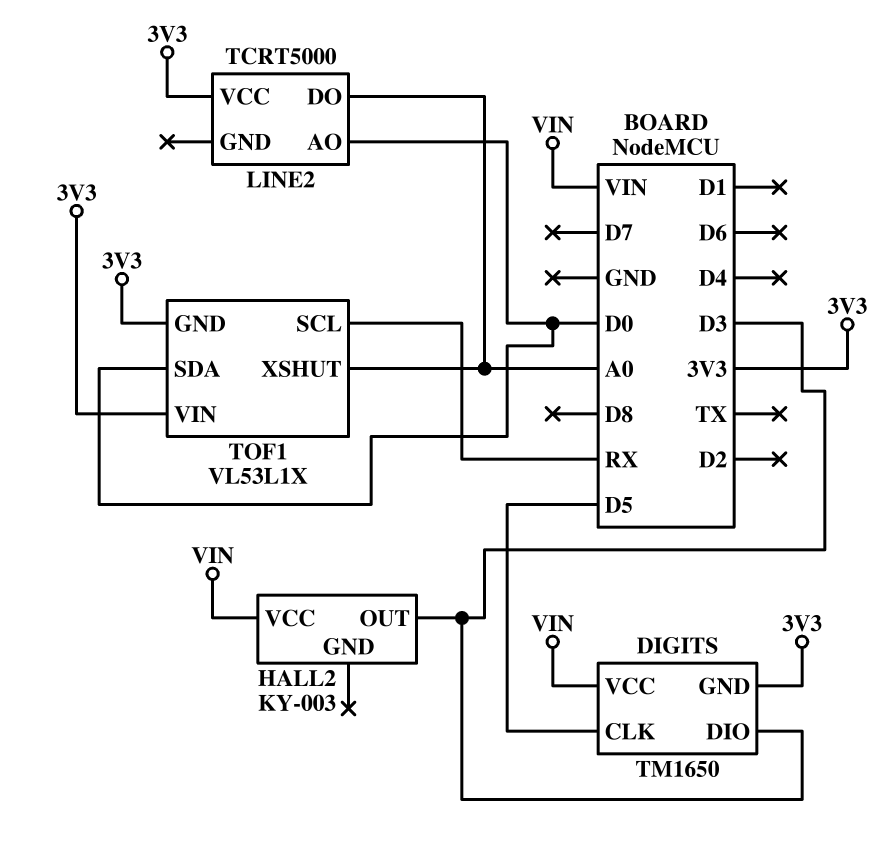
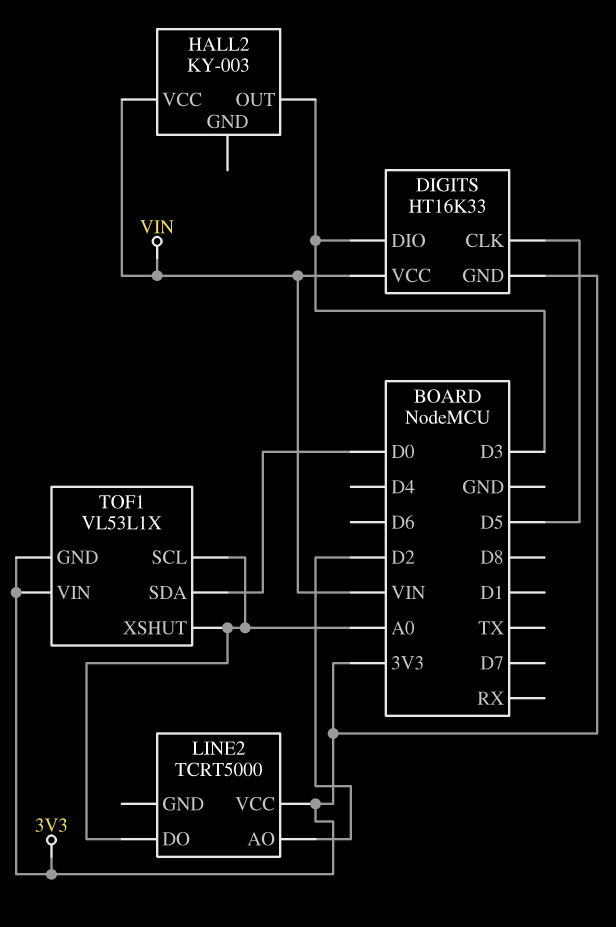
DIGITS: TM1650 -> HT16K33
LINE2 pin AO: D0 -> D2
TOF1 pin SCL: RX -> A0

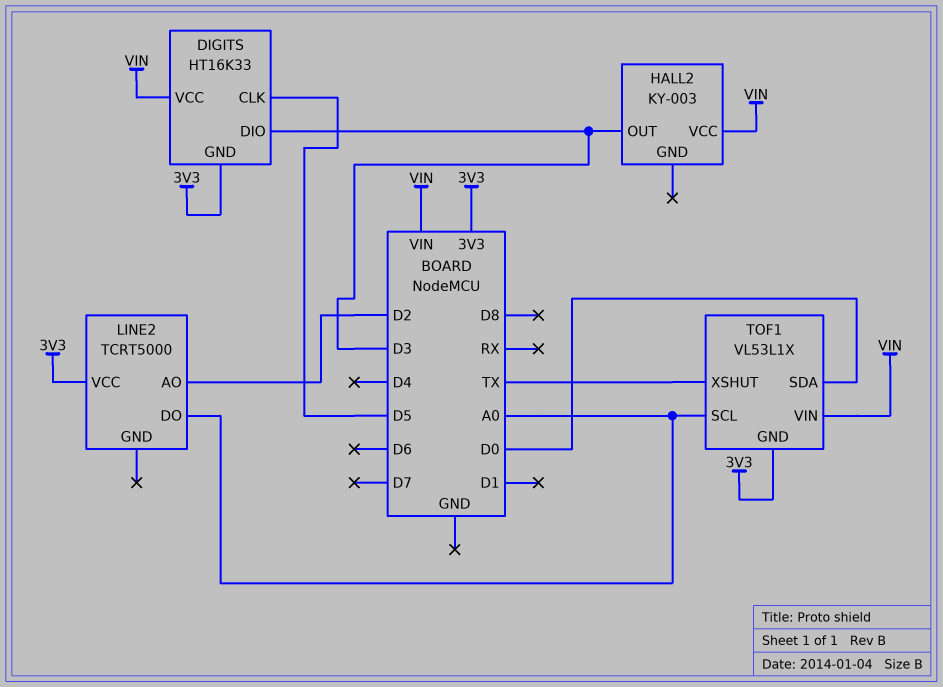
TOF1 pin VIN: 3V3 -> VIN
TOF1 pin XSHUT: A0 -> TX

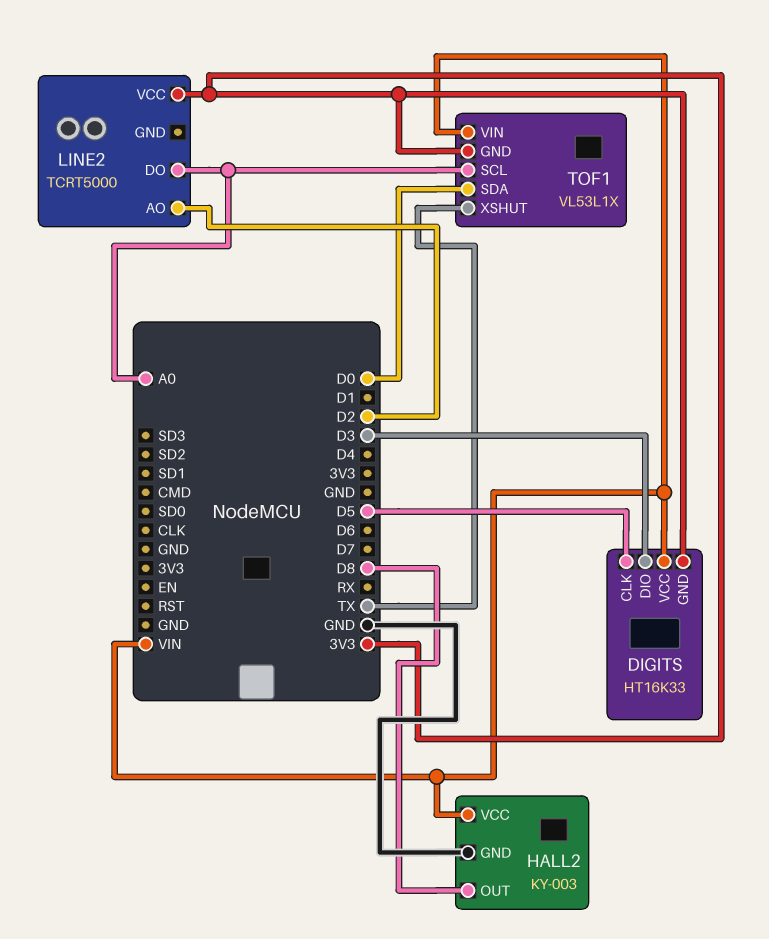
HALL2 pin GND: none -> GND
HALL2 pin OUT: D3 -> D8

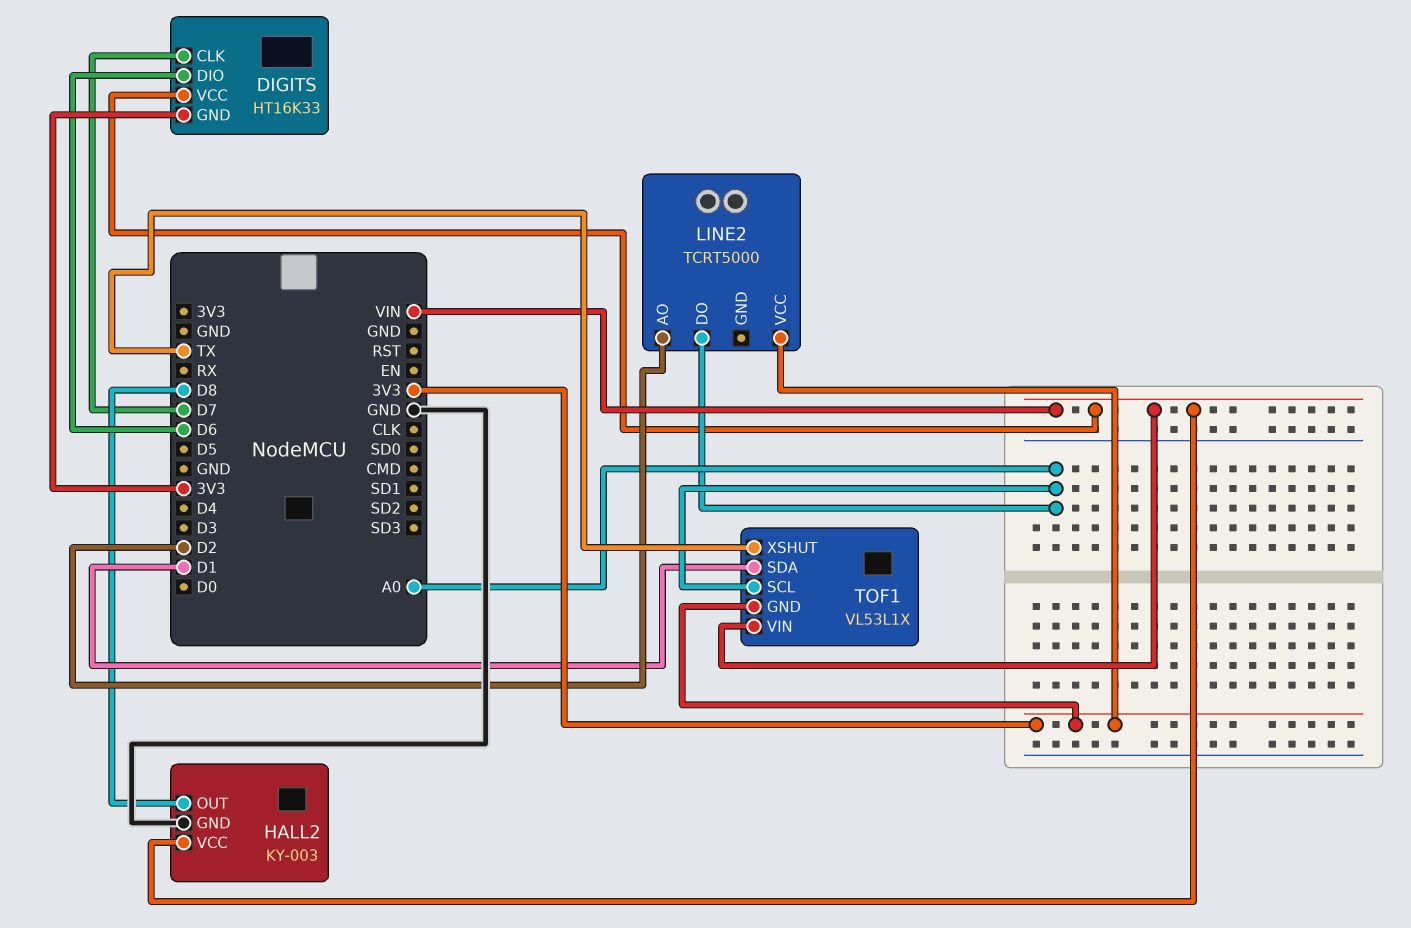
DIGITS pin CLK: D5 -> D7
DIGITS pin DIO: D3 -> D6
TOF1 pin SDA: D0 -> D1

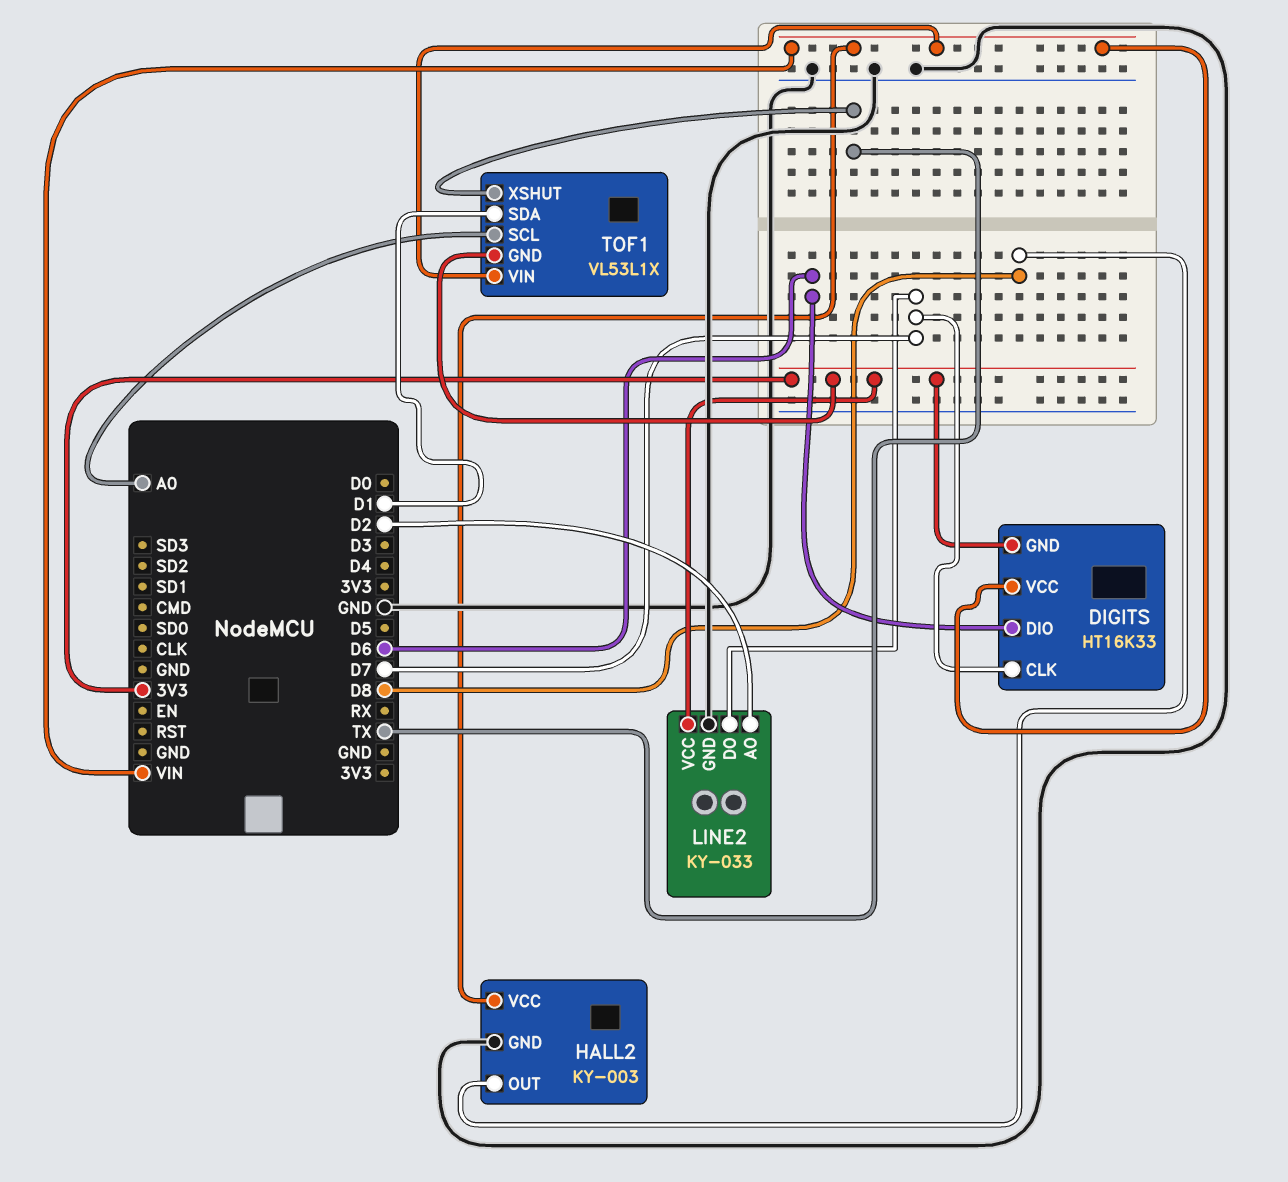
LINE2: TCRT5000 -> KY-033
LINE2 pin DO: A0 -> D7
LINE2 pin GND: none -> GND

